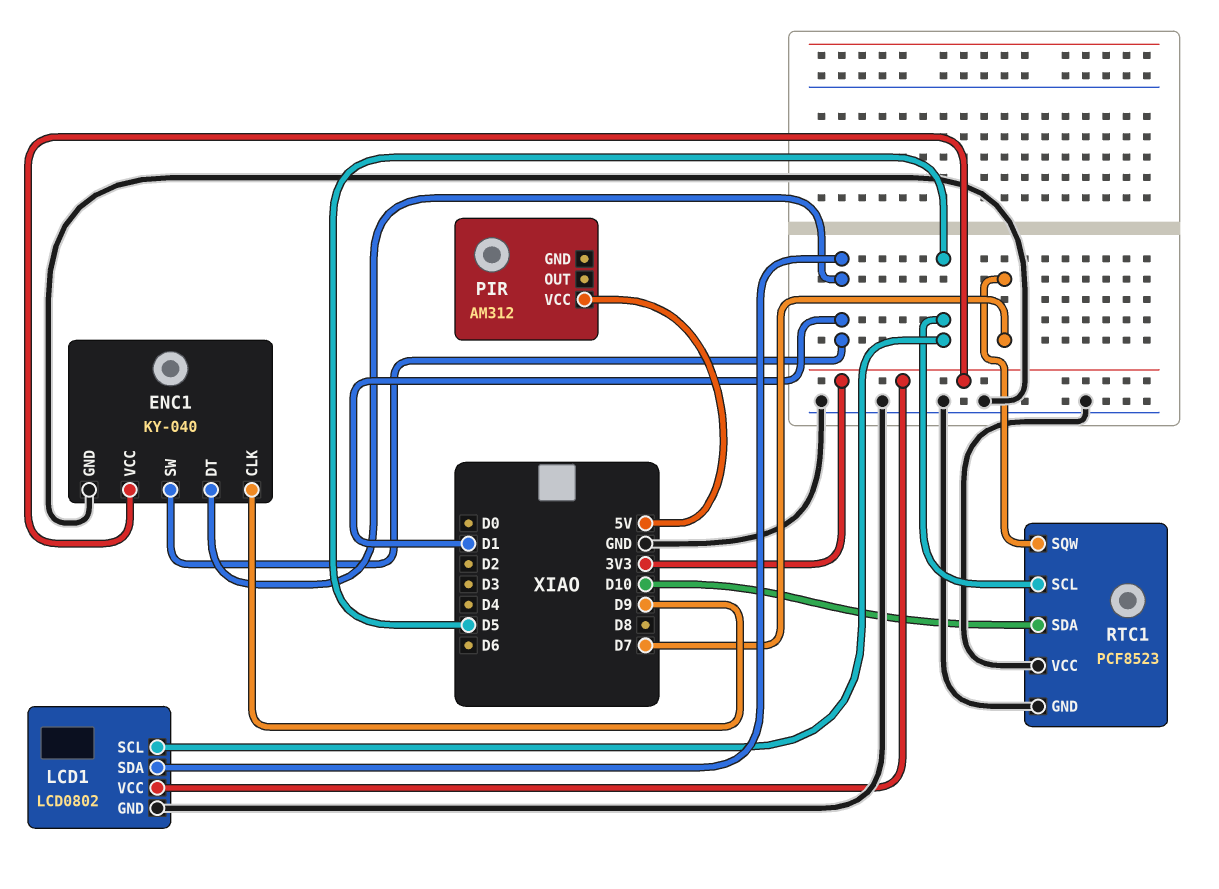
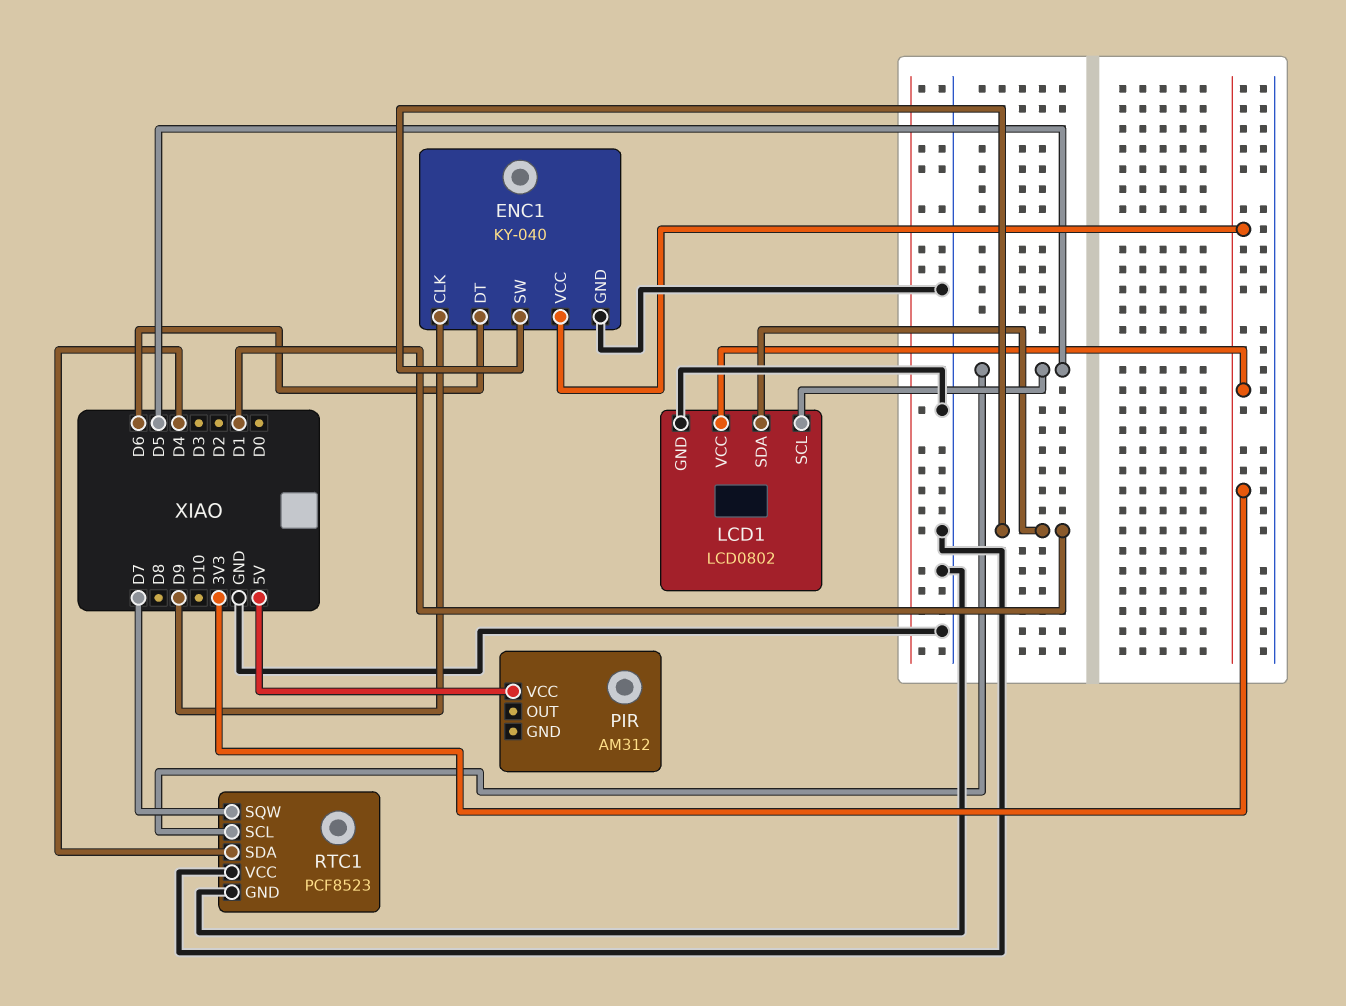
ENC1 pin DT: D1 -> D6
RTC1 pin SDA: D10 -> D4

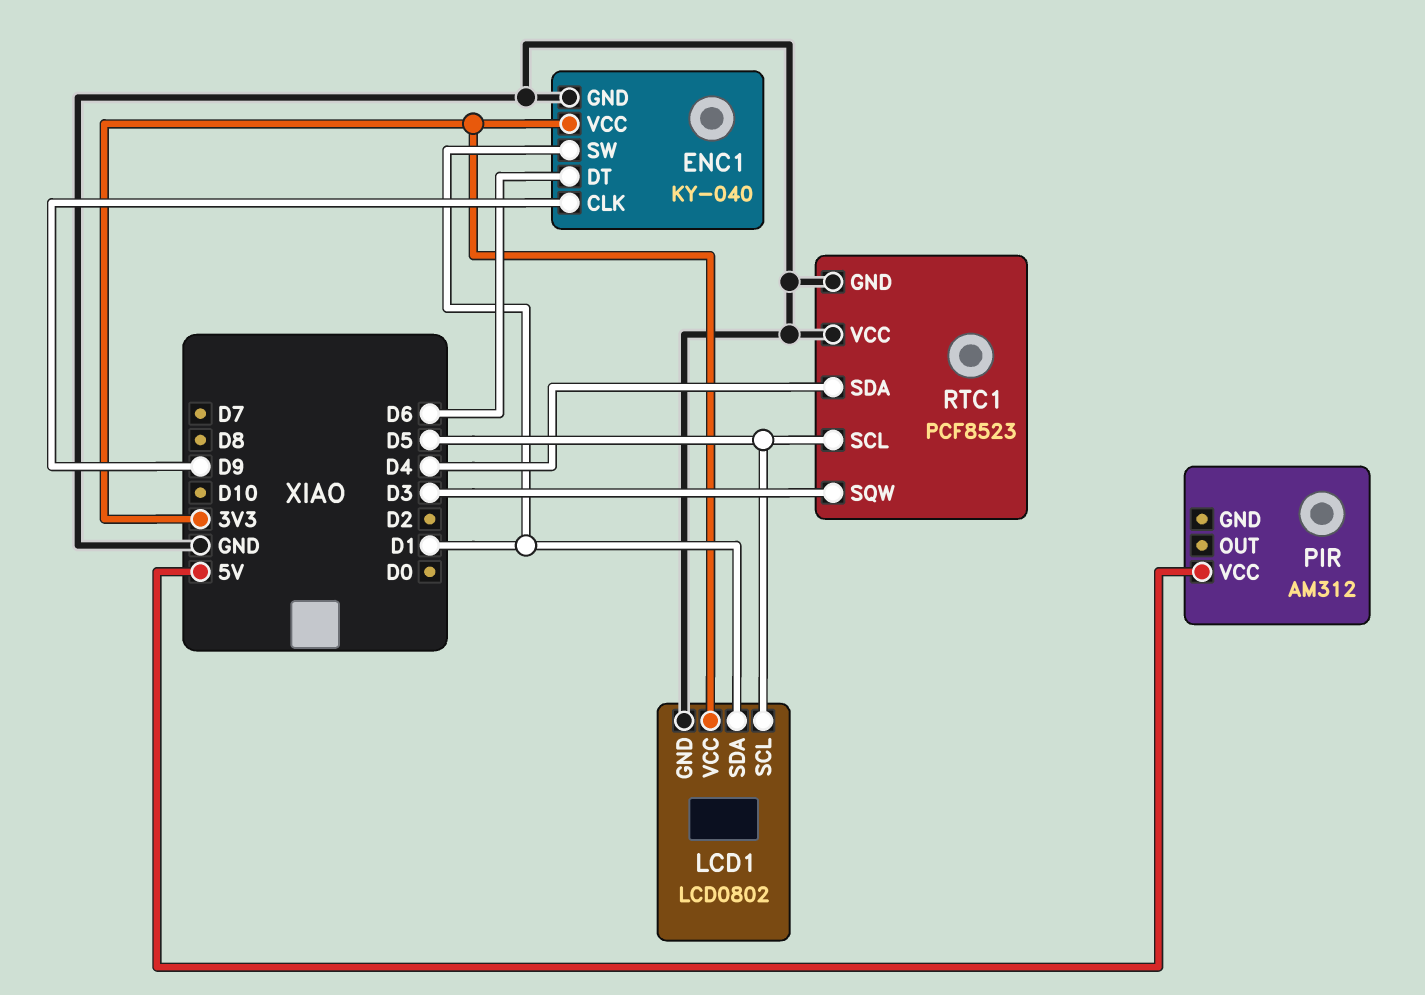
RTC1 pin SQW: D7 -> D3

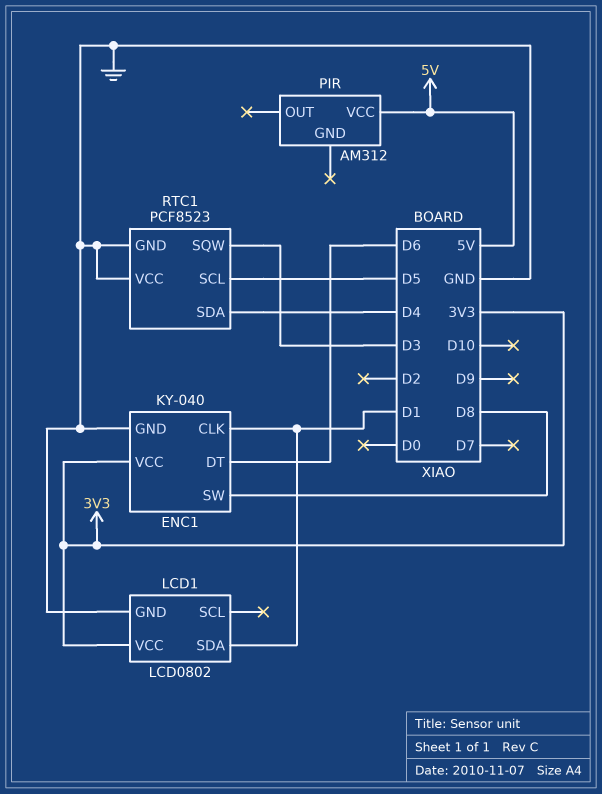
ENC1 pin CLK: D9 -> D1
ENC1 pin SW: D1 -> D8
LCD1 pin SCL: D5 -> none

